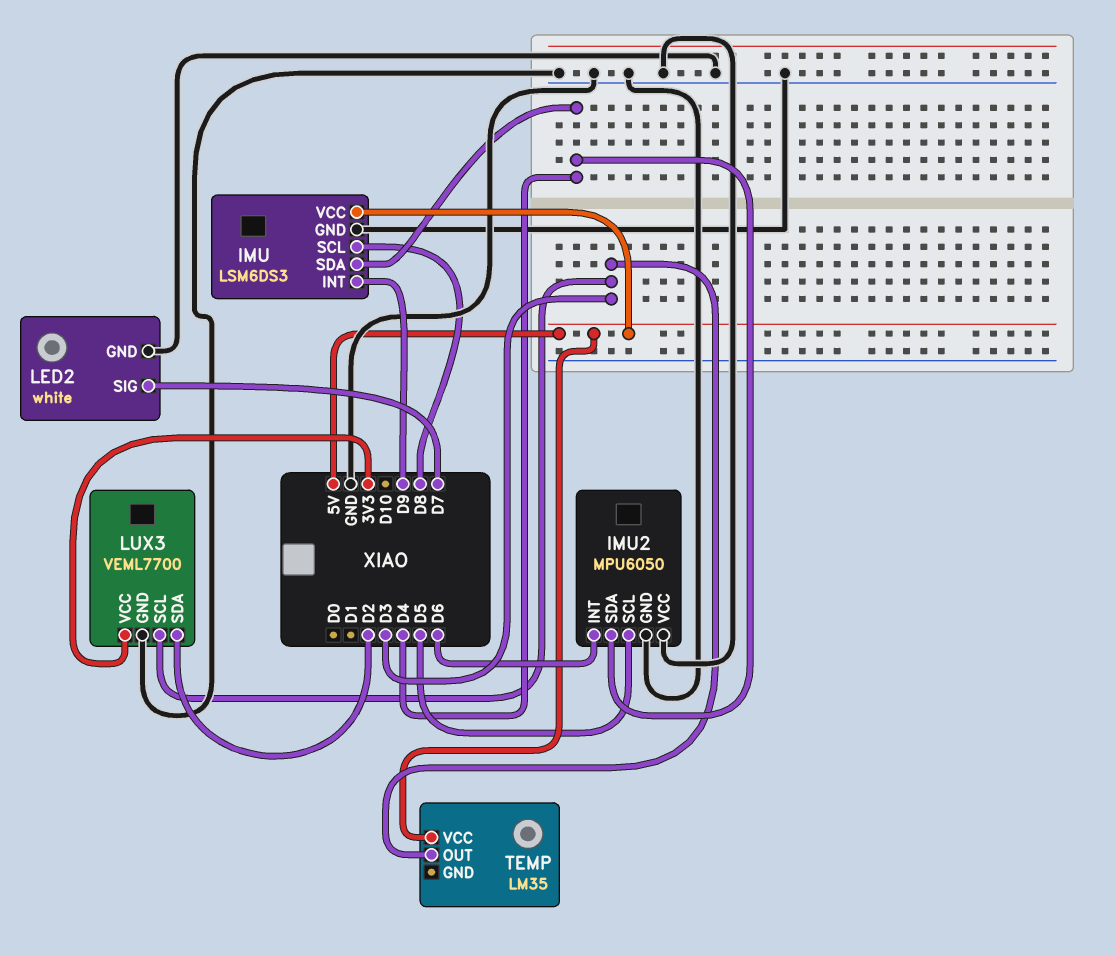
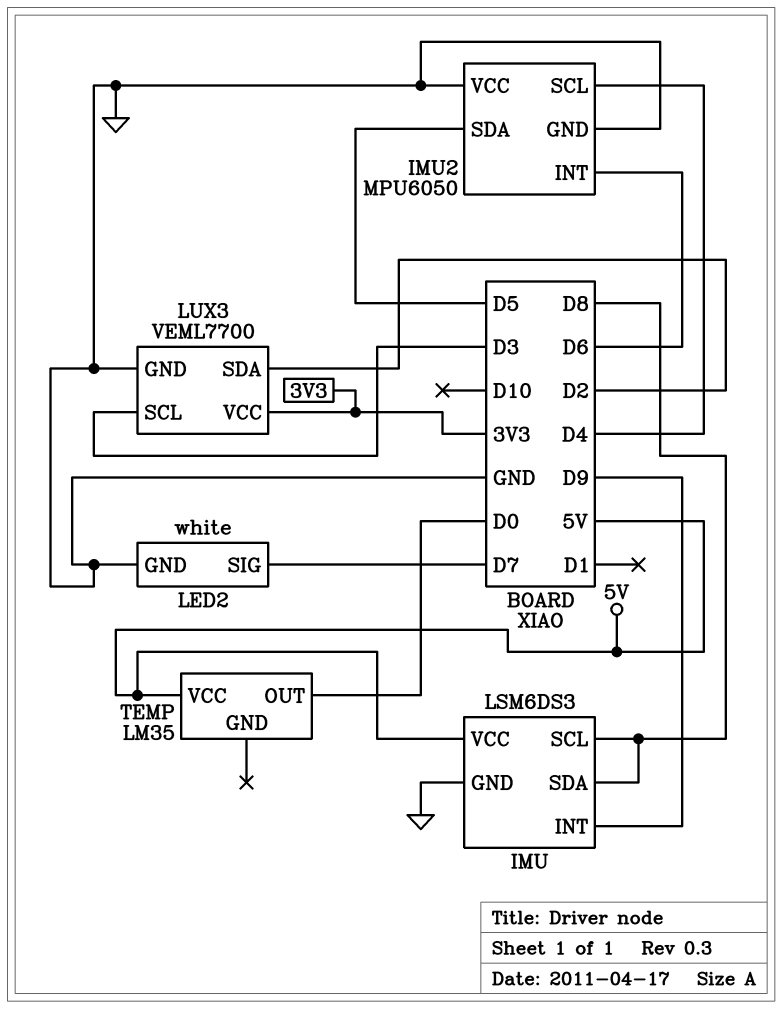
IMU pin SDA: D4 -> D8
IMU2 pin SCL: D5 -> D4
IMU2 pin SDA: D4 -> D5
TEMP pin OUT: D3 -> D0

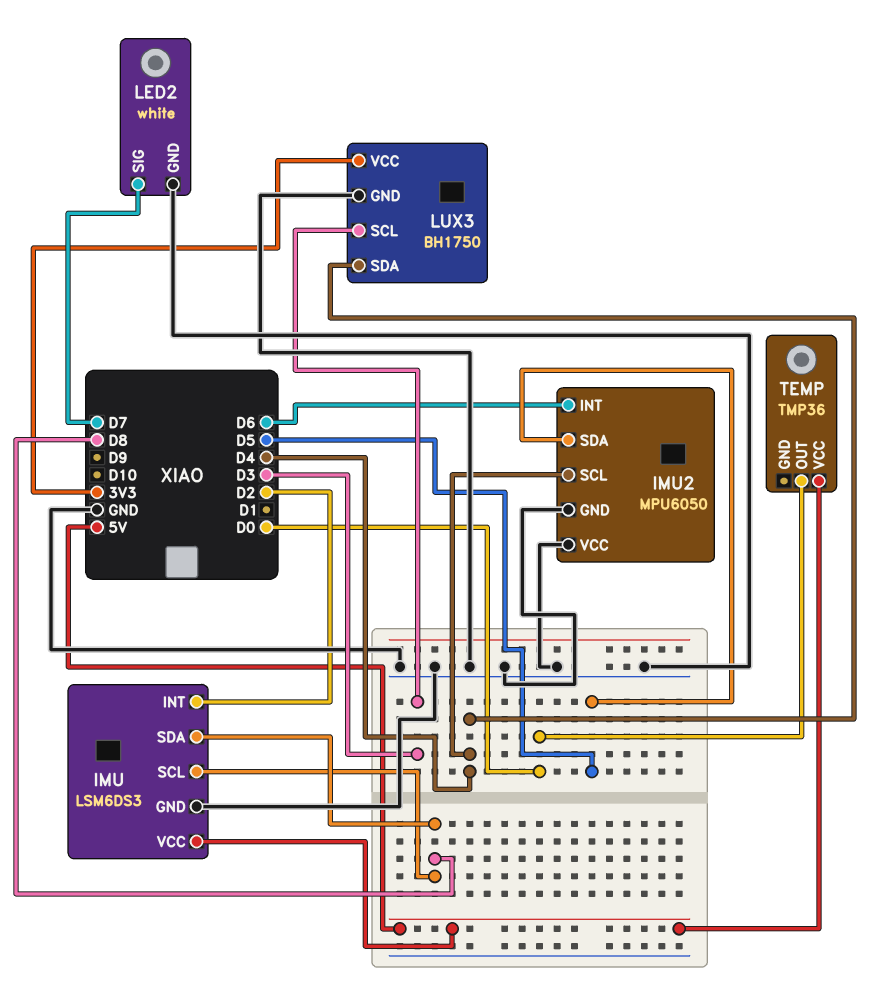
IMU pin INT: D9 -> D2
LUX3: VEML7700 -> BH1750
LUX3 pin SDA: D2 -> D4
TEMP: LM35 -> TMP36

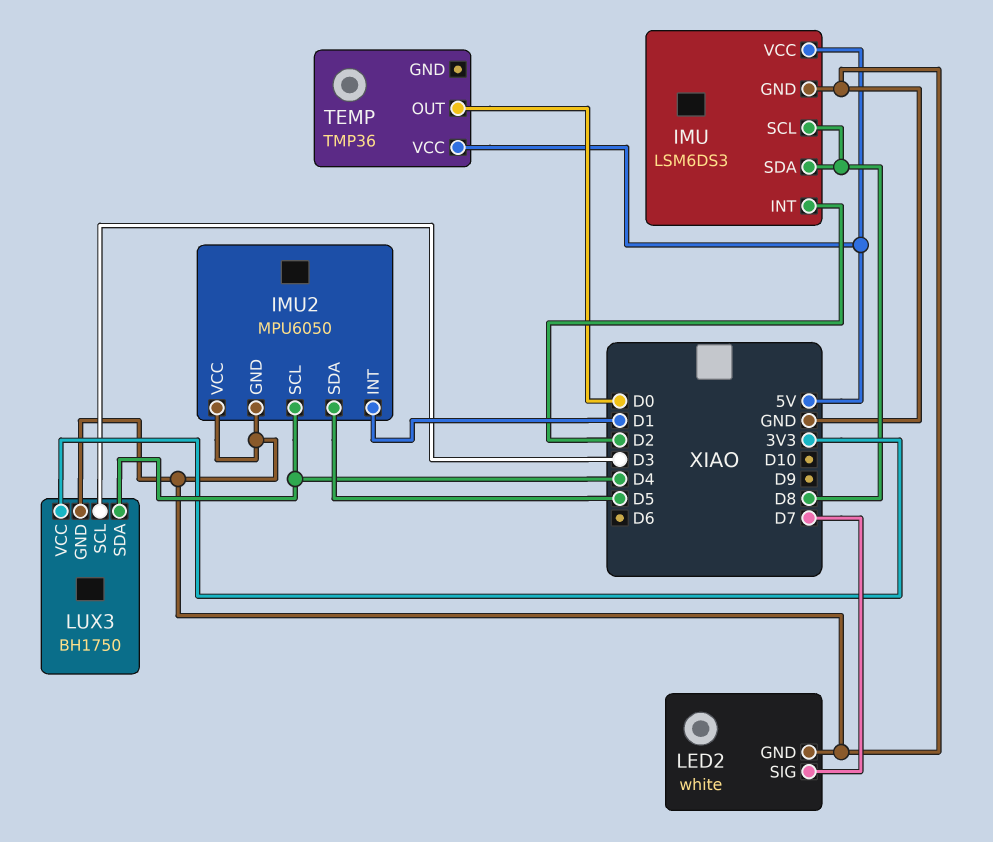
IMU2 pin INT: D6 -> D1

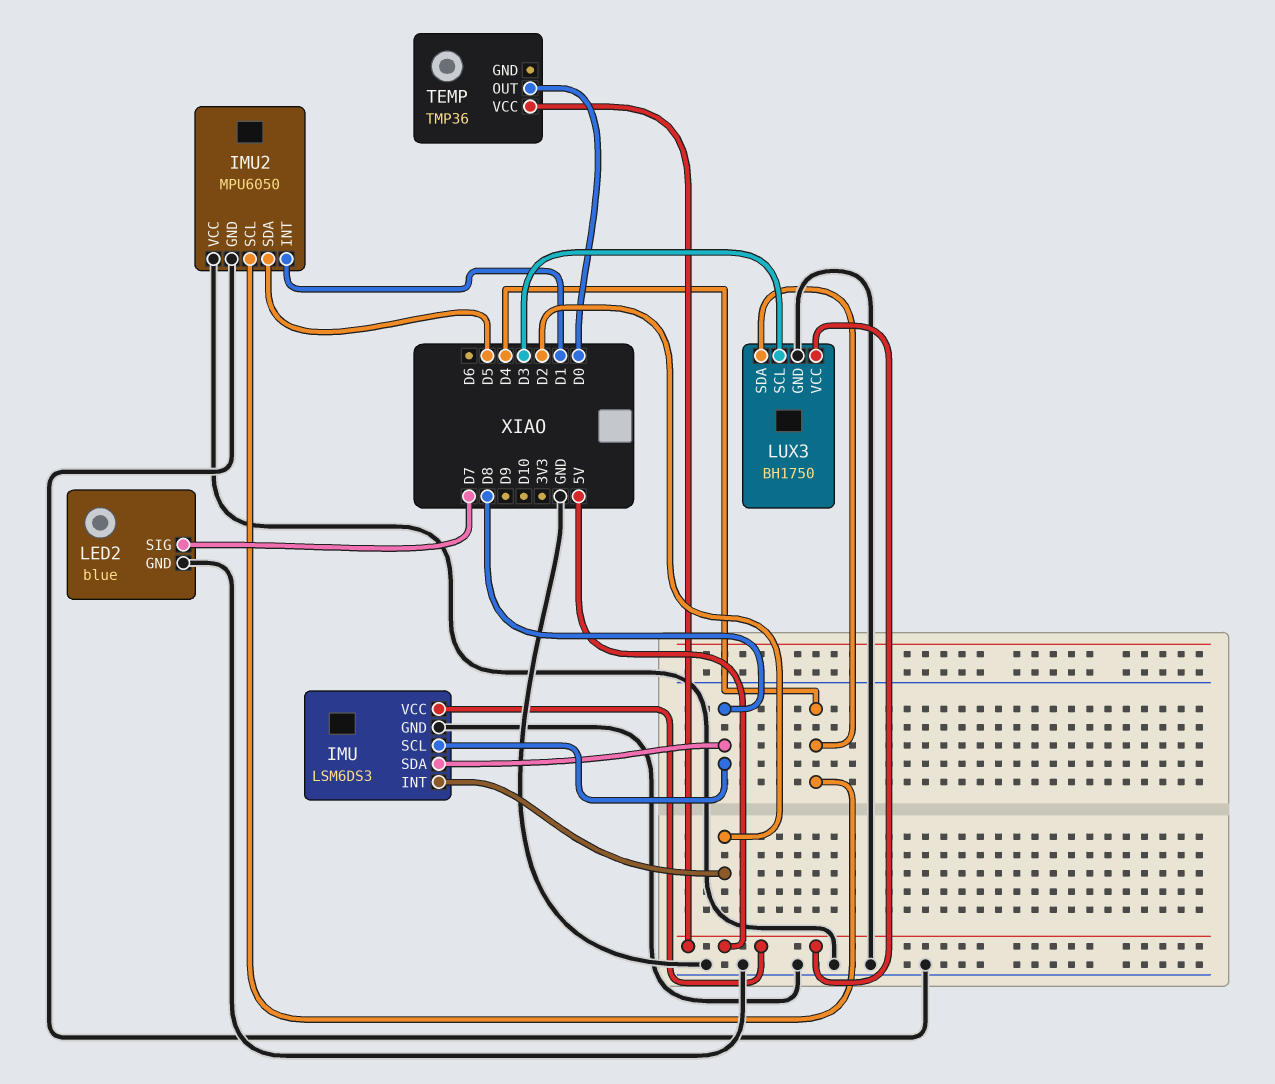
LED2: white -> blue
LUX3 pin VCC: 3V3 -> 5V

